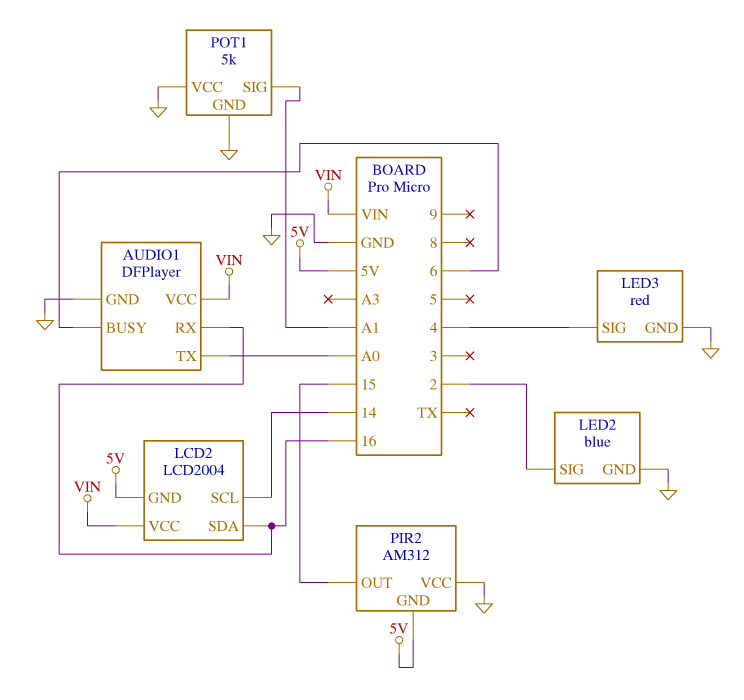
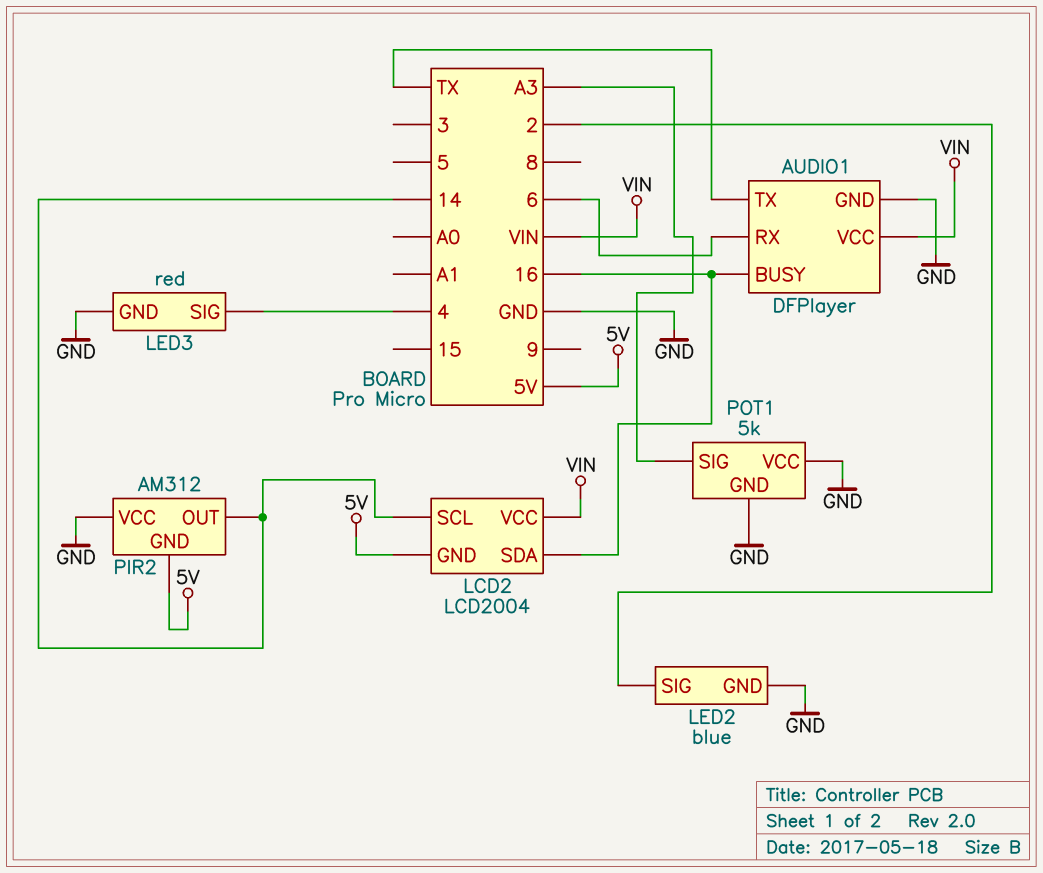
AUDIO1 pin BUSY: 6 -> 16
AUDIO1 pin RX: 16 -> 6
AUDIO1 pin TX: A0 -> TX
PIR2 pin OUT: 15 -> 14
POT1 pin SIG: A1 -> A3

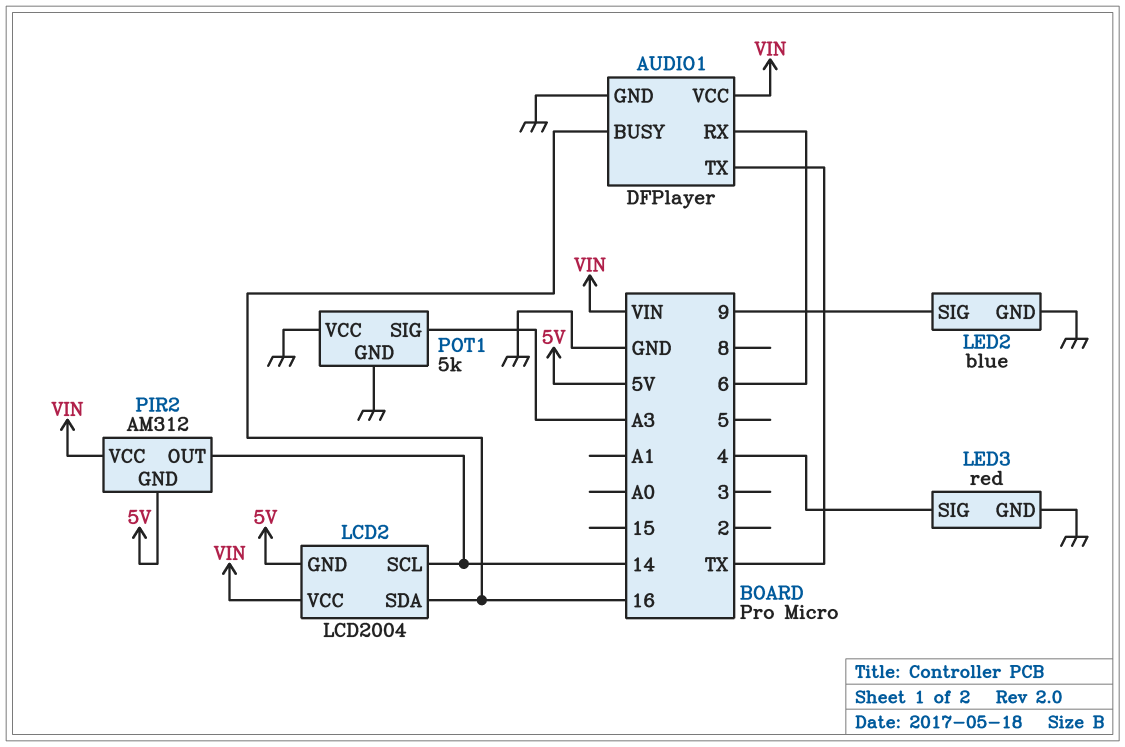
LED2 pin SIG: 2 -> 9
PIR2 pin VCC: GND -> VIN

